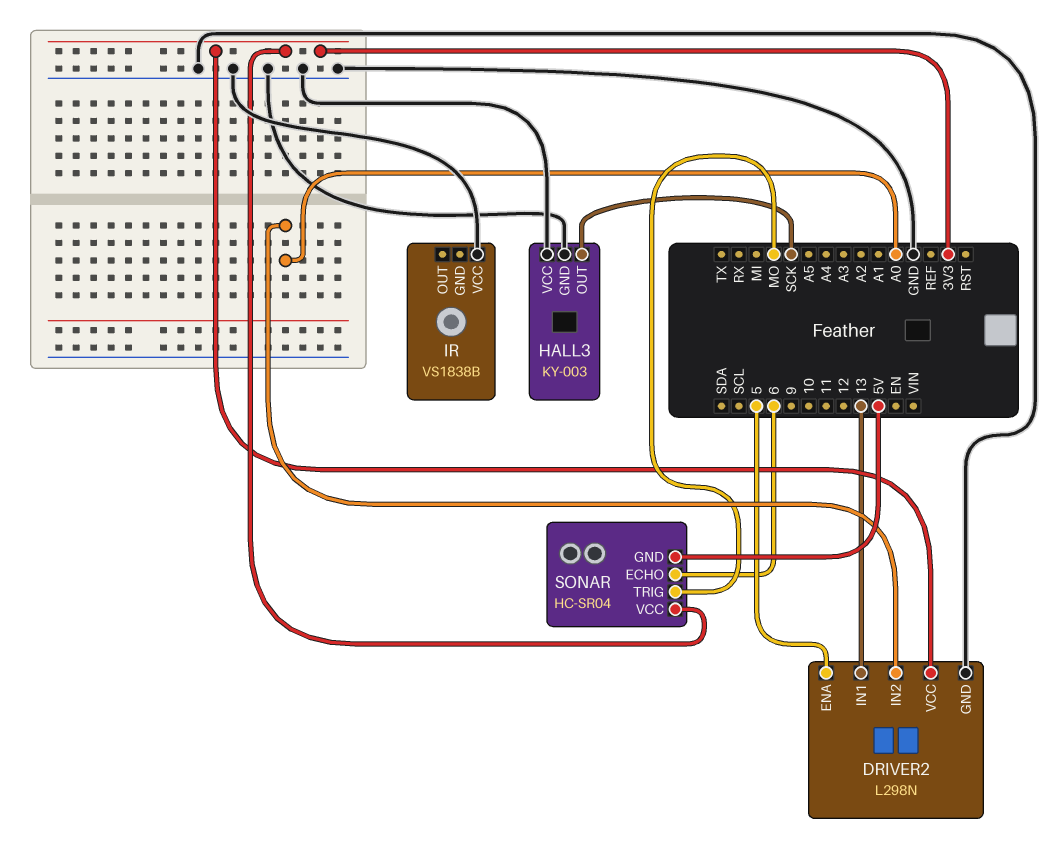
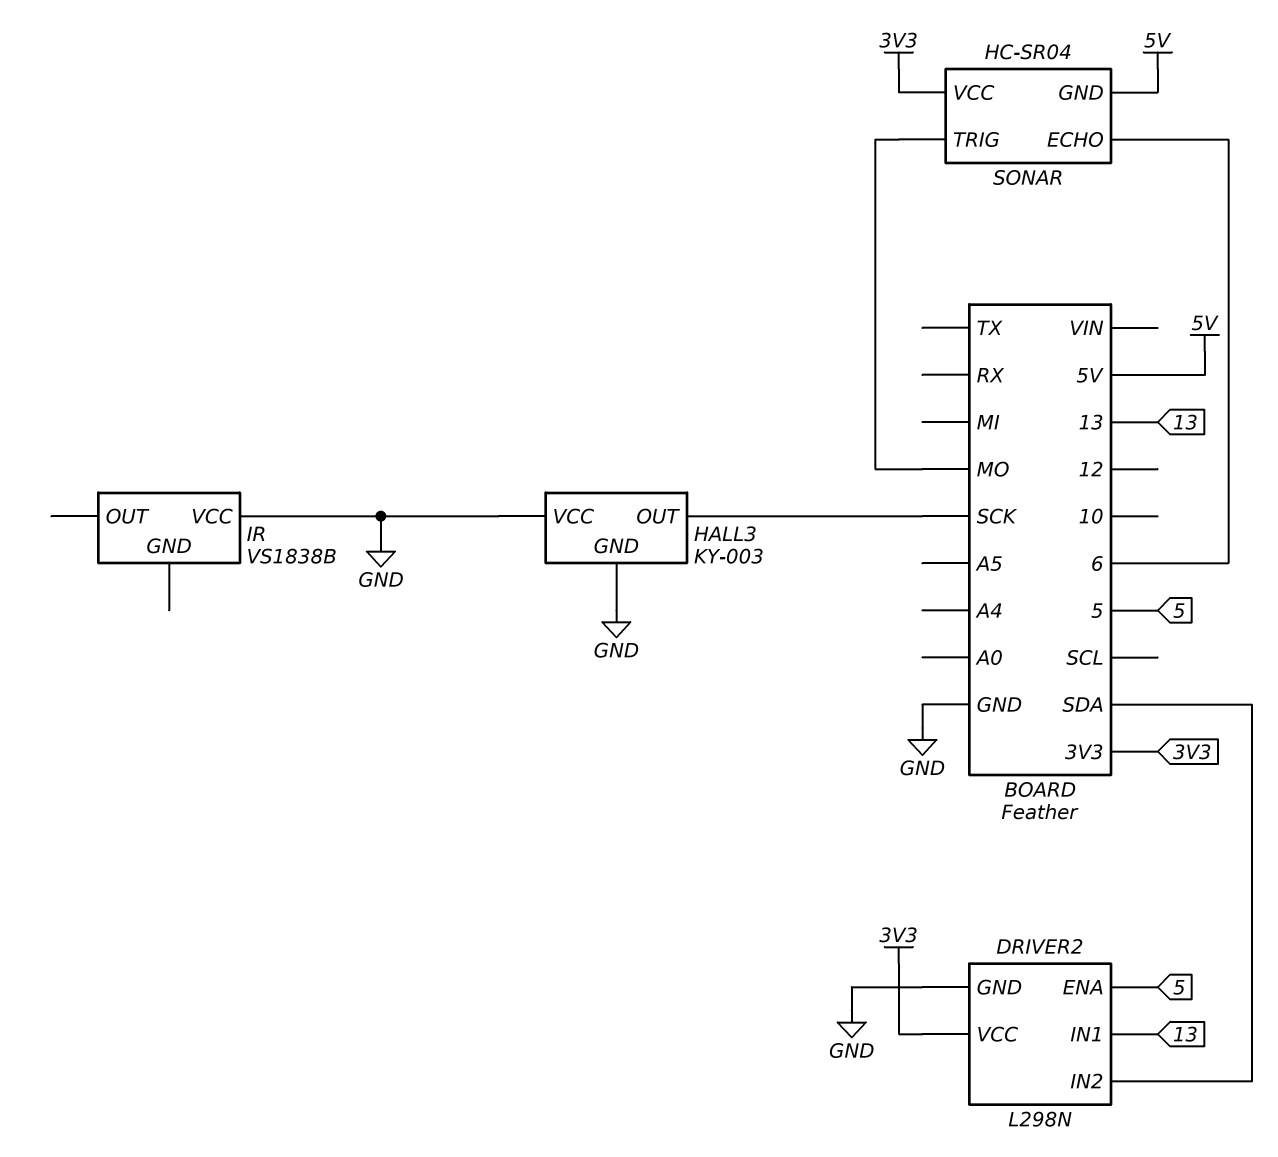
DRIVER2 pin IN2: A0 -> SDA

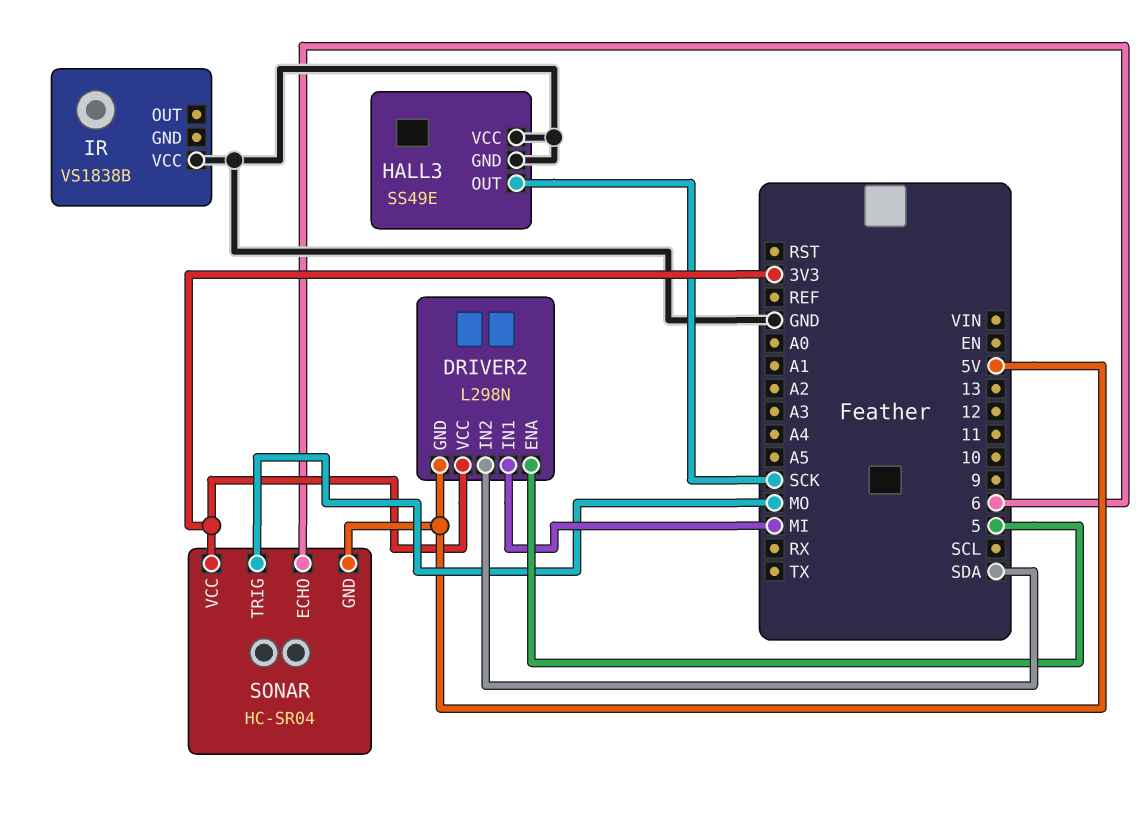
DRIVER2 pin GND: GND -> 5V
DRIVER2 pin IN1: 13 -> MI
HALL3: KY-003 -> SS49E

